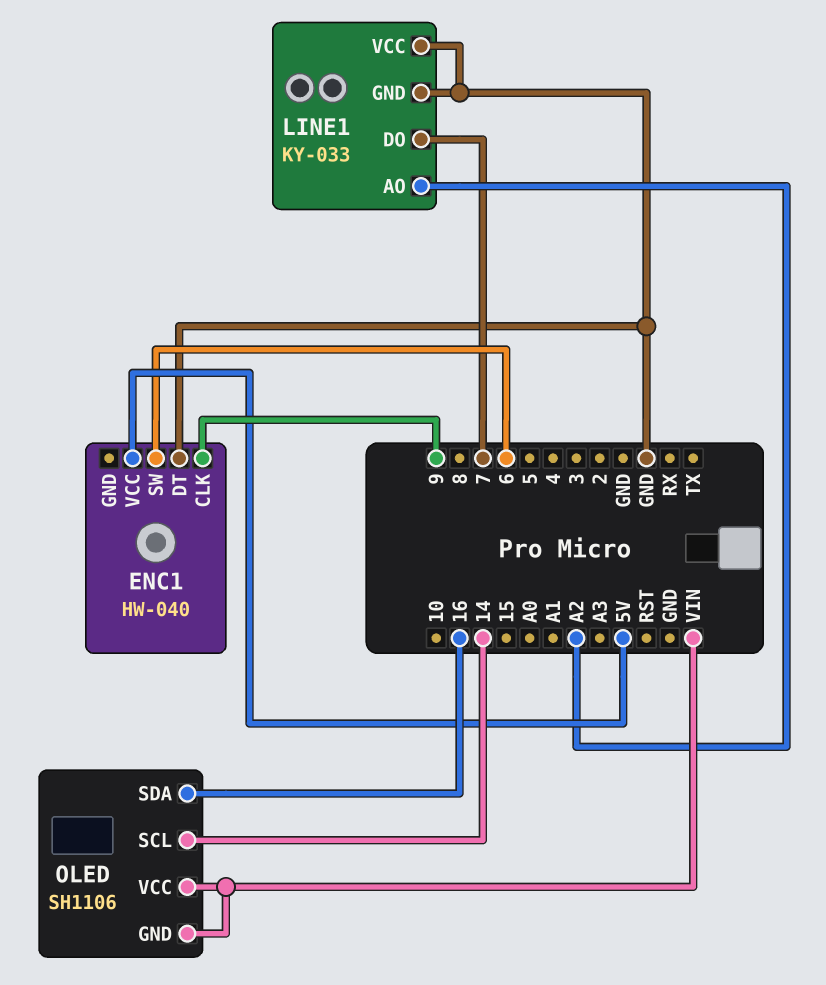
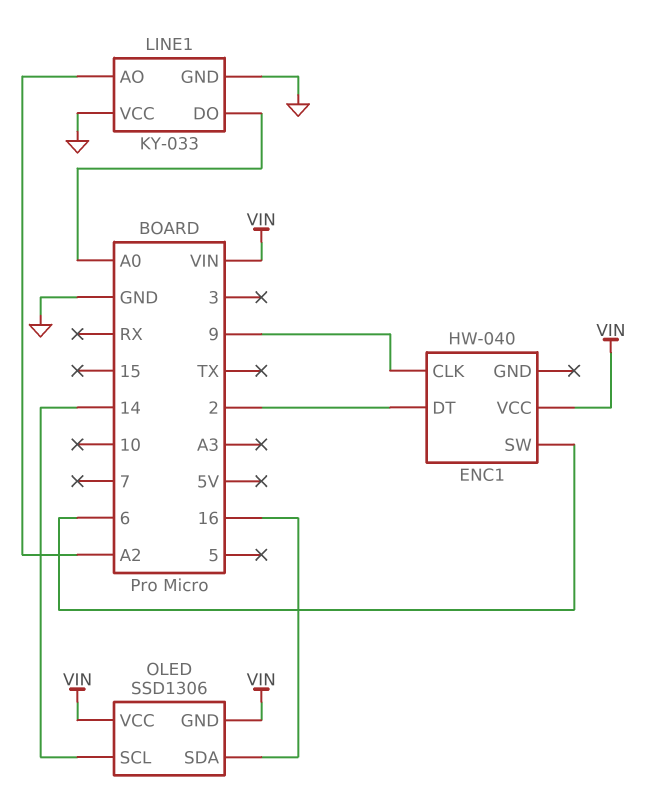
ENC1 pin DT: GND -> 2
ENC1 pin VCC: 5V -> VIN
LINE1 pin DO: 7 -> A0
OLED: SH1106 -> SSD1306

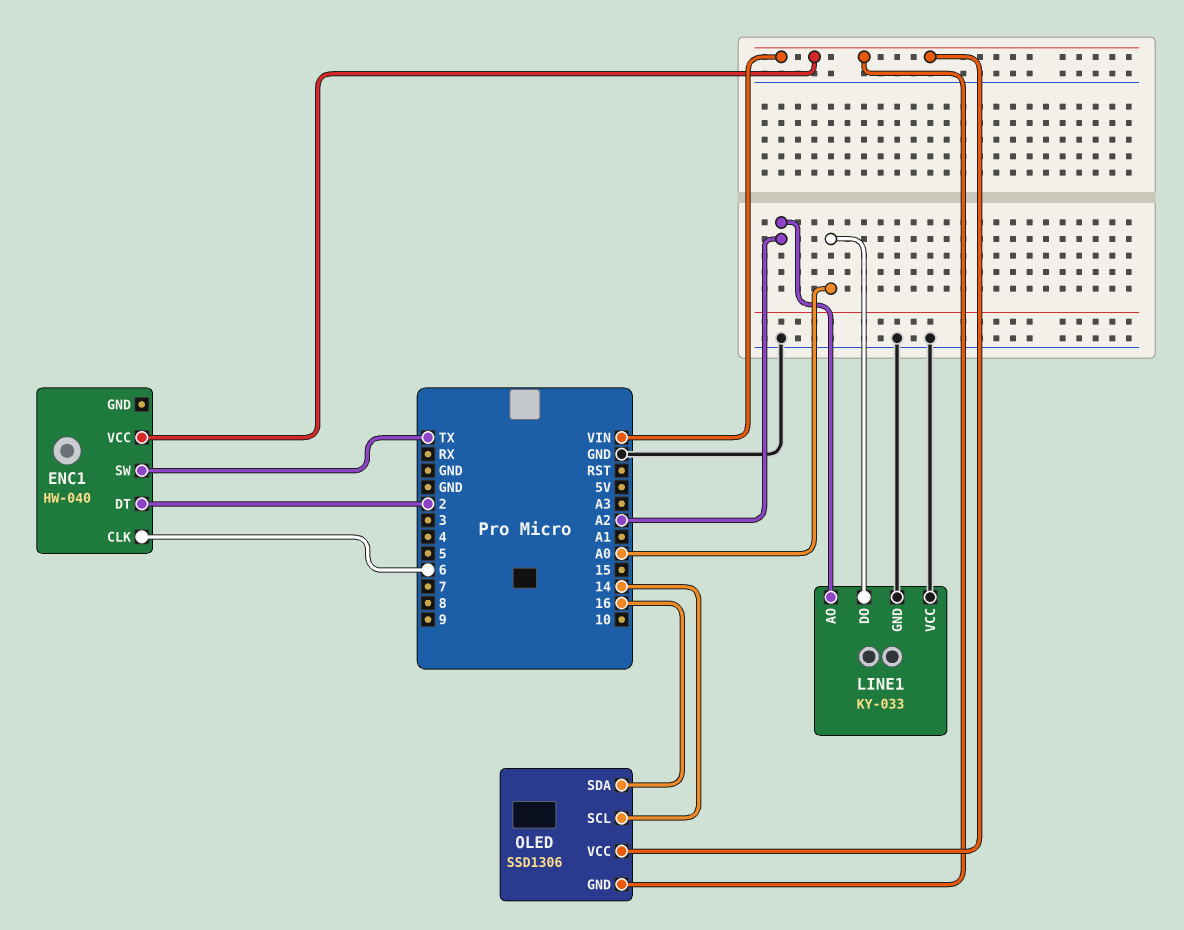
ENC1 pin CLK: 9 -> 6
ENC1 pin SW: 6 -> TX

